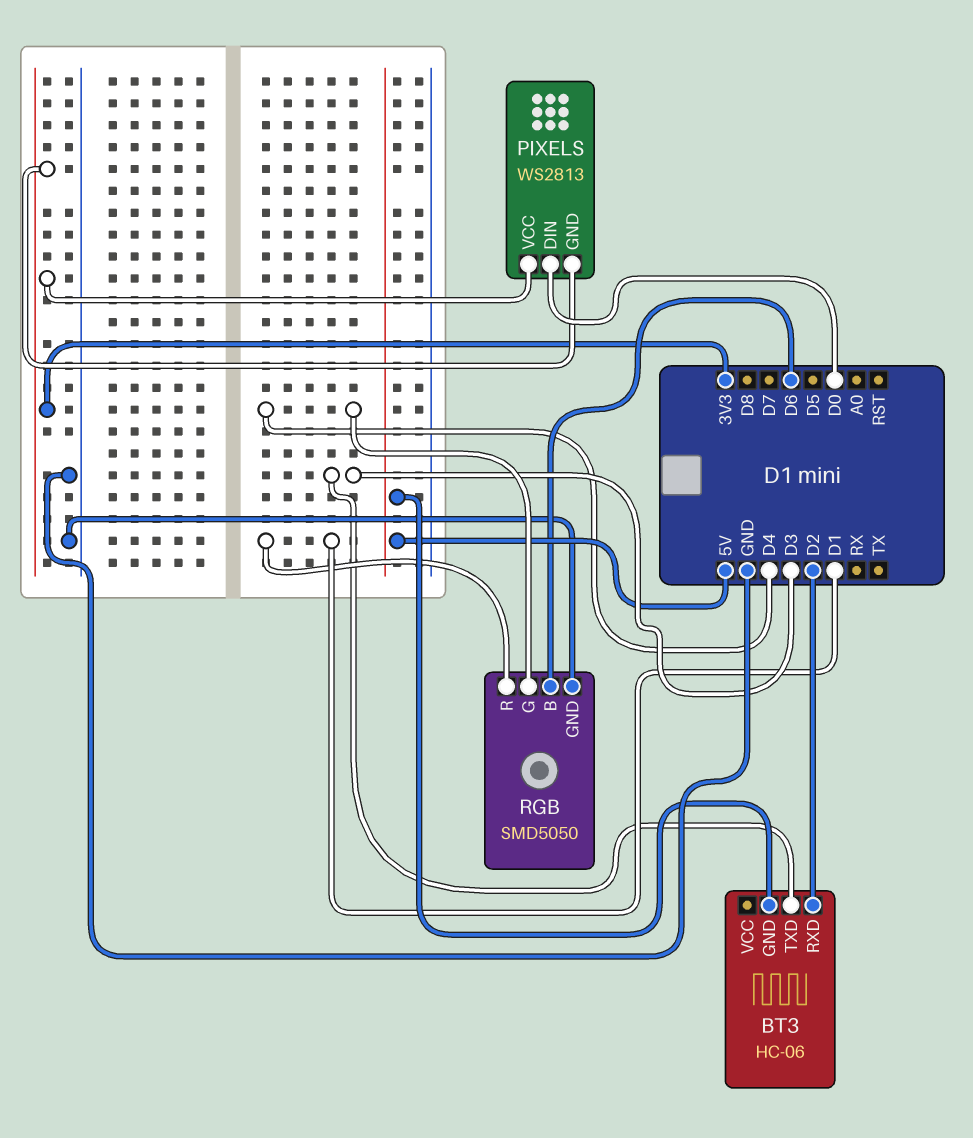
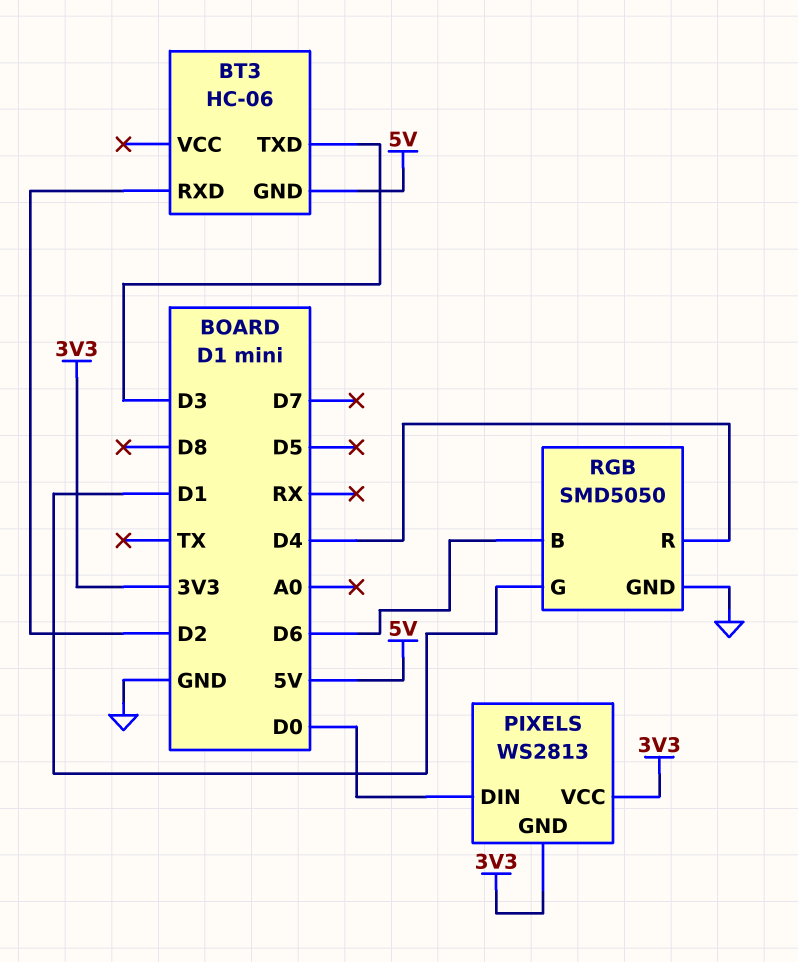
RGB pin G: D4 -> D1
RGB pin R: D1 -> D4

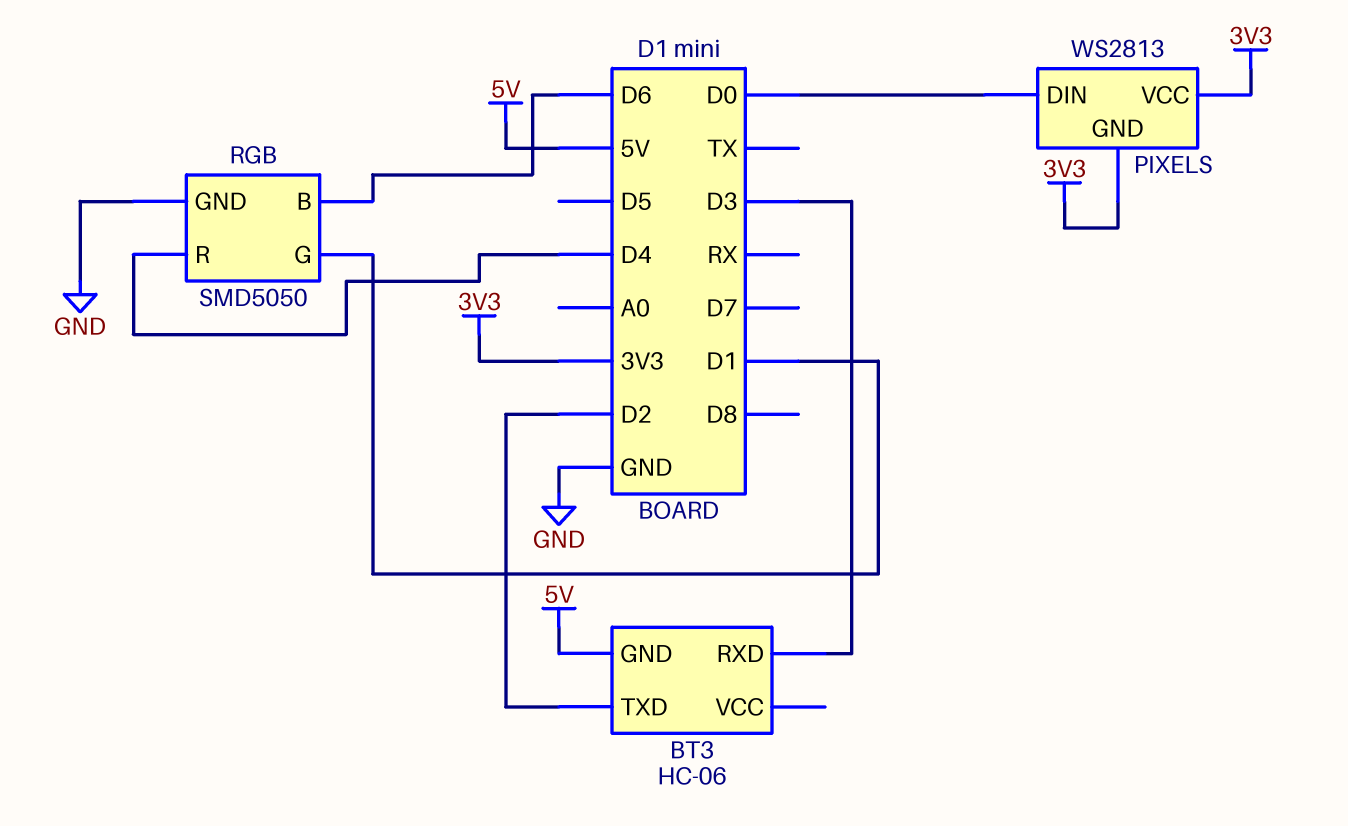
BT3 pin RXD: D2 -> D3
BT3 pin TXD: D3 -> D2

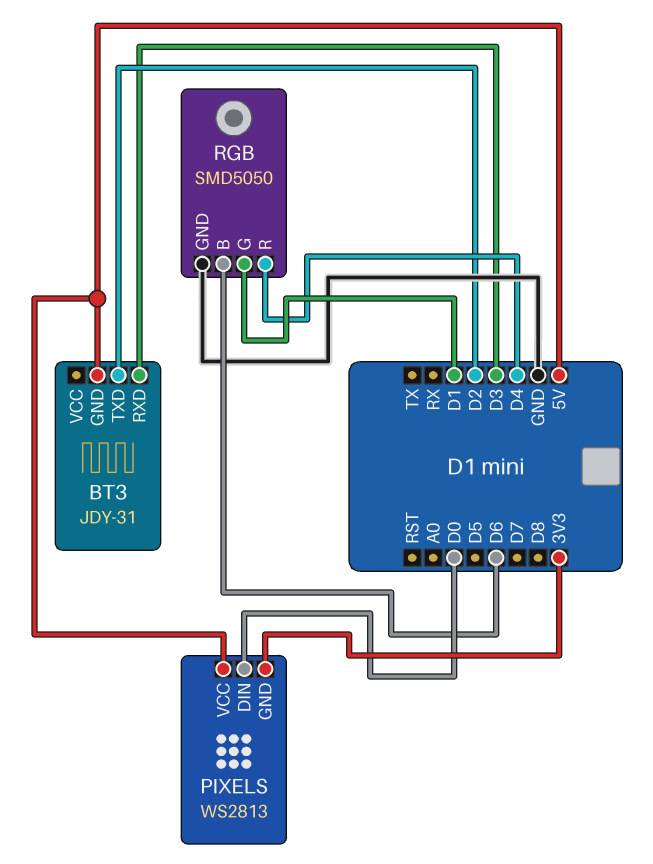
BT3: HC-06 -> JDY-31
PIXELS pin VCC: 3V3 -> 5V

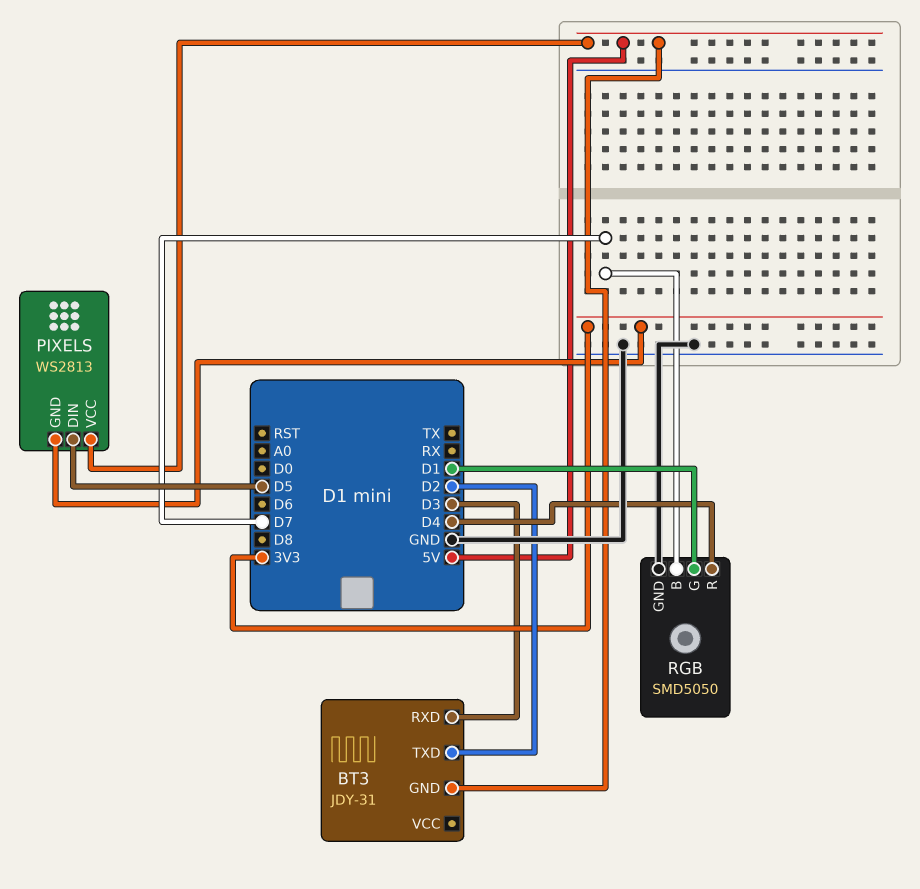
PIXELS pin DIN: D0 -> D5
RGB pin B: D6 -> D7

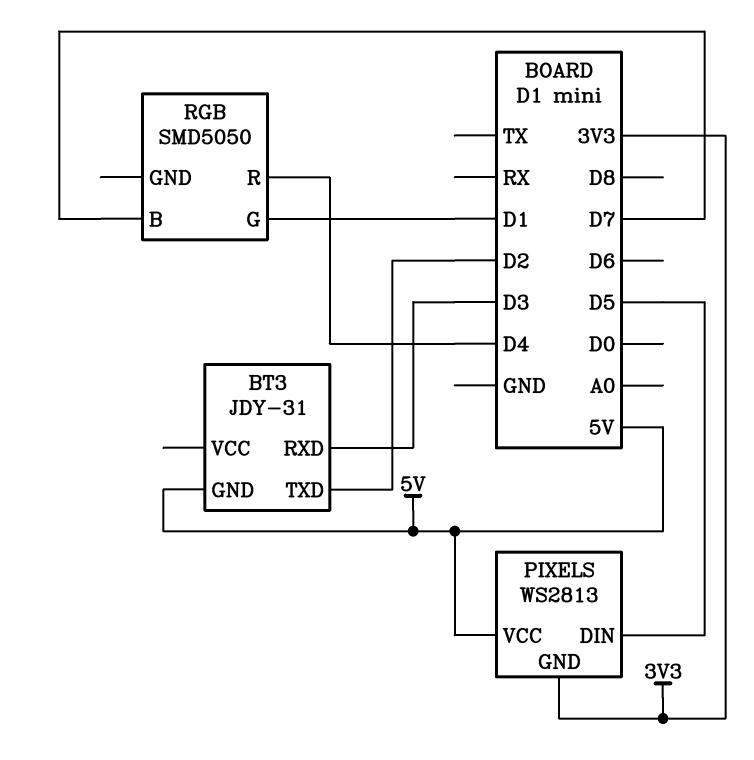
RGB pin GND: GND -> none

